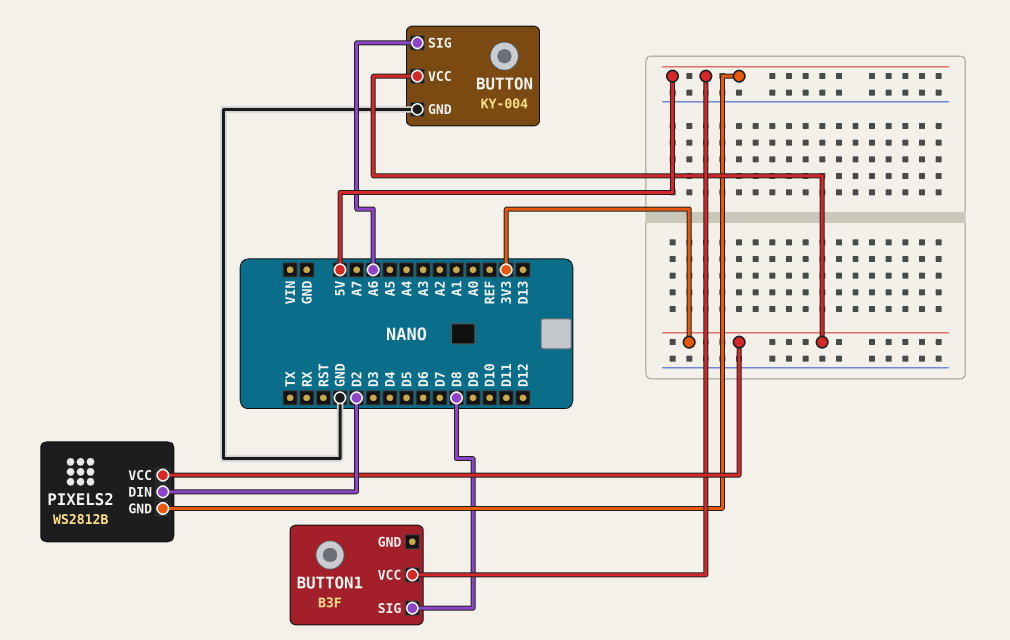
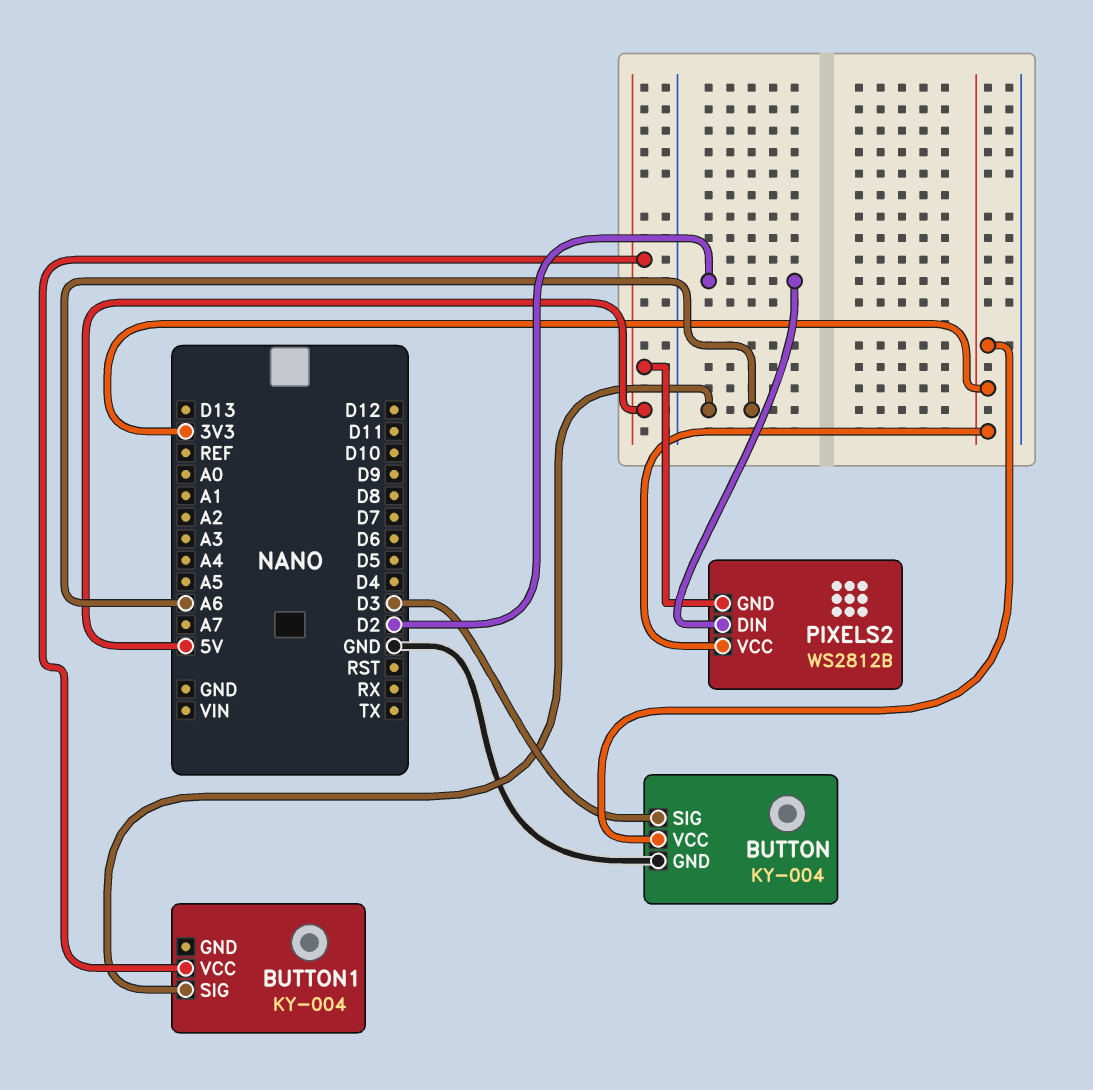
BUTTON pin SIG: A6 -> D3
BUTTON1: B3F -> KY-004
BUTTON1 pin SIG: D8 -> A6

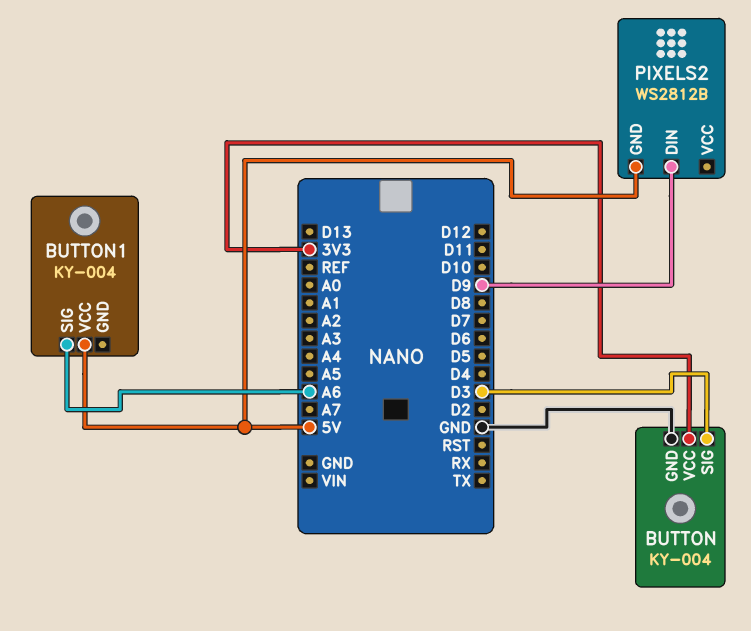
PIXELS2 pin DIN: D2 -> D9
PIXELS2 pin VCC: 3V3 -> none

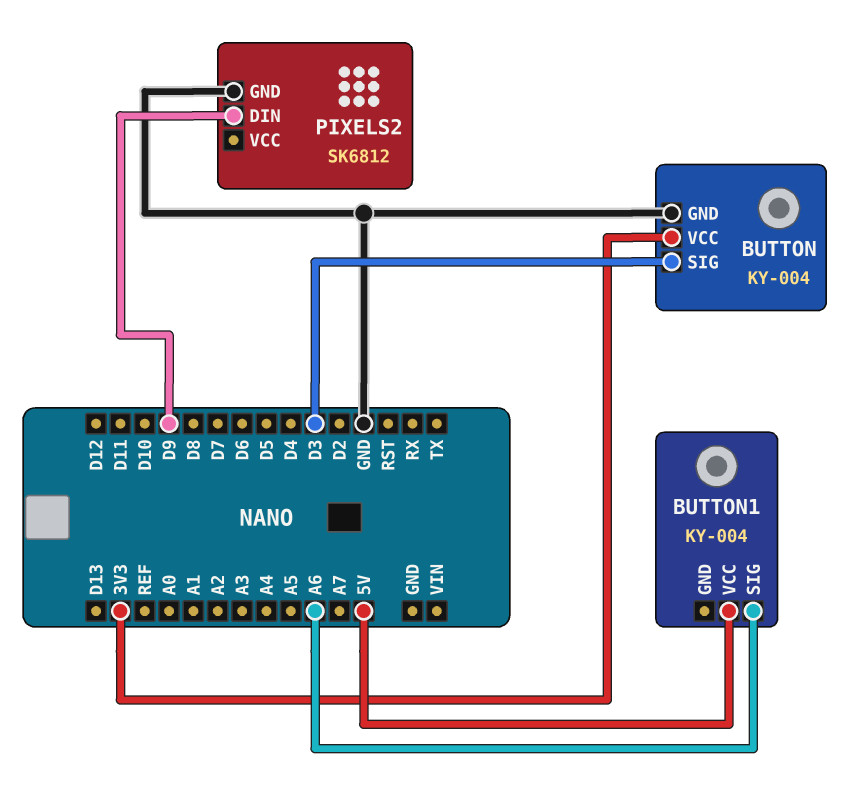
PIXELS2: WS2812B -> SK6812
PIXELS2 pin GND: 5V -> GND

